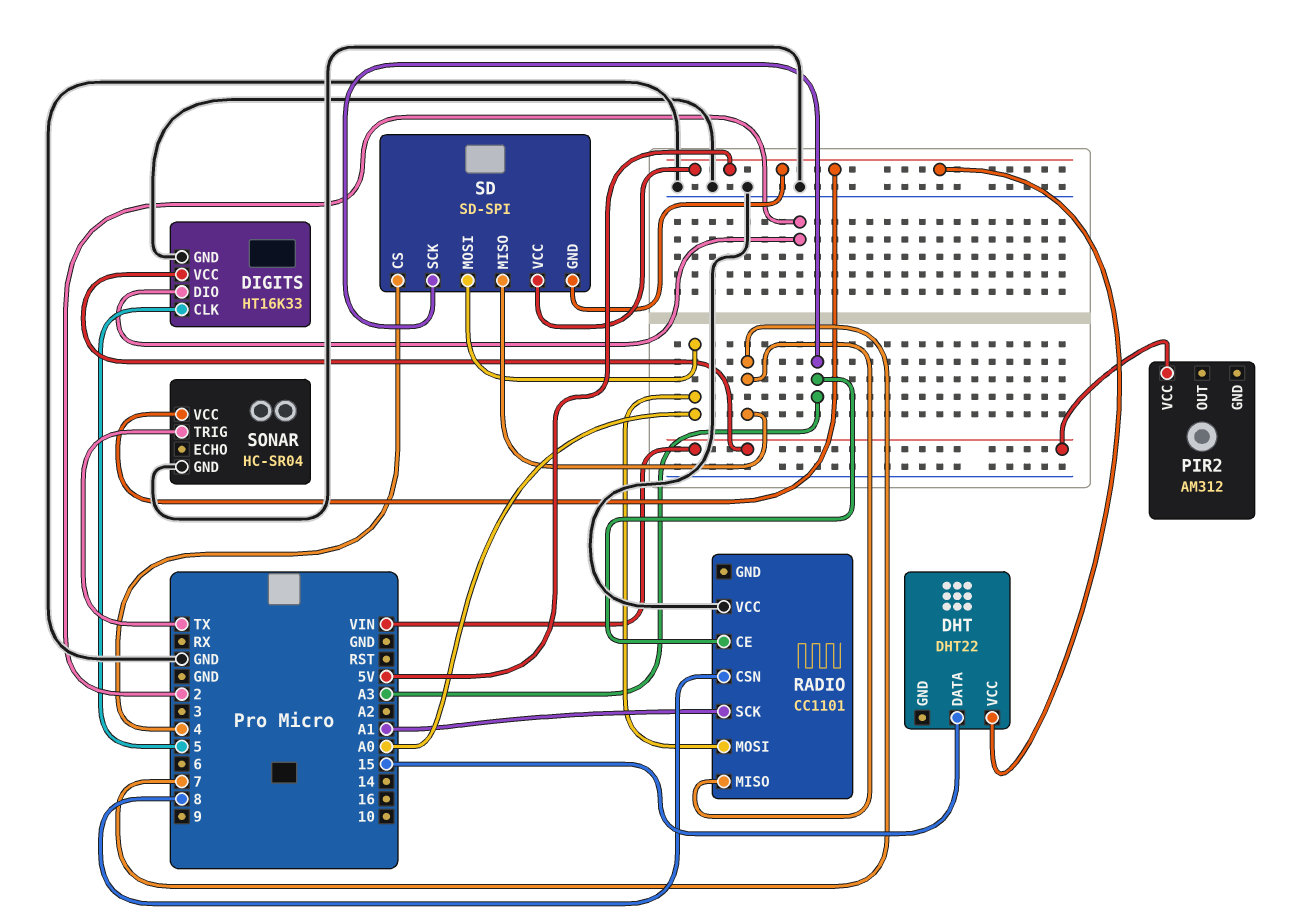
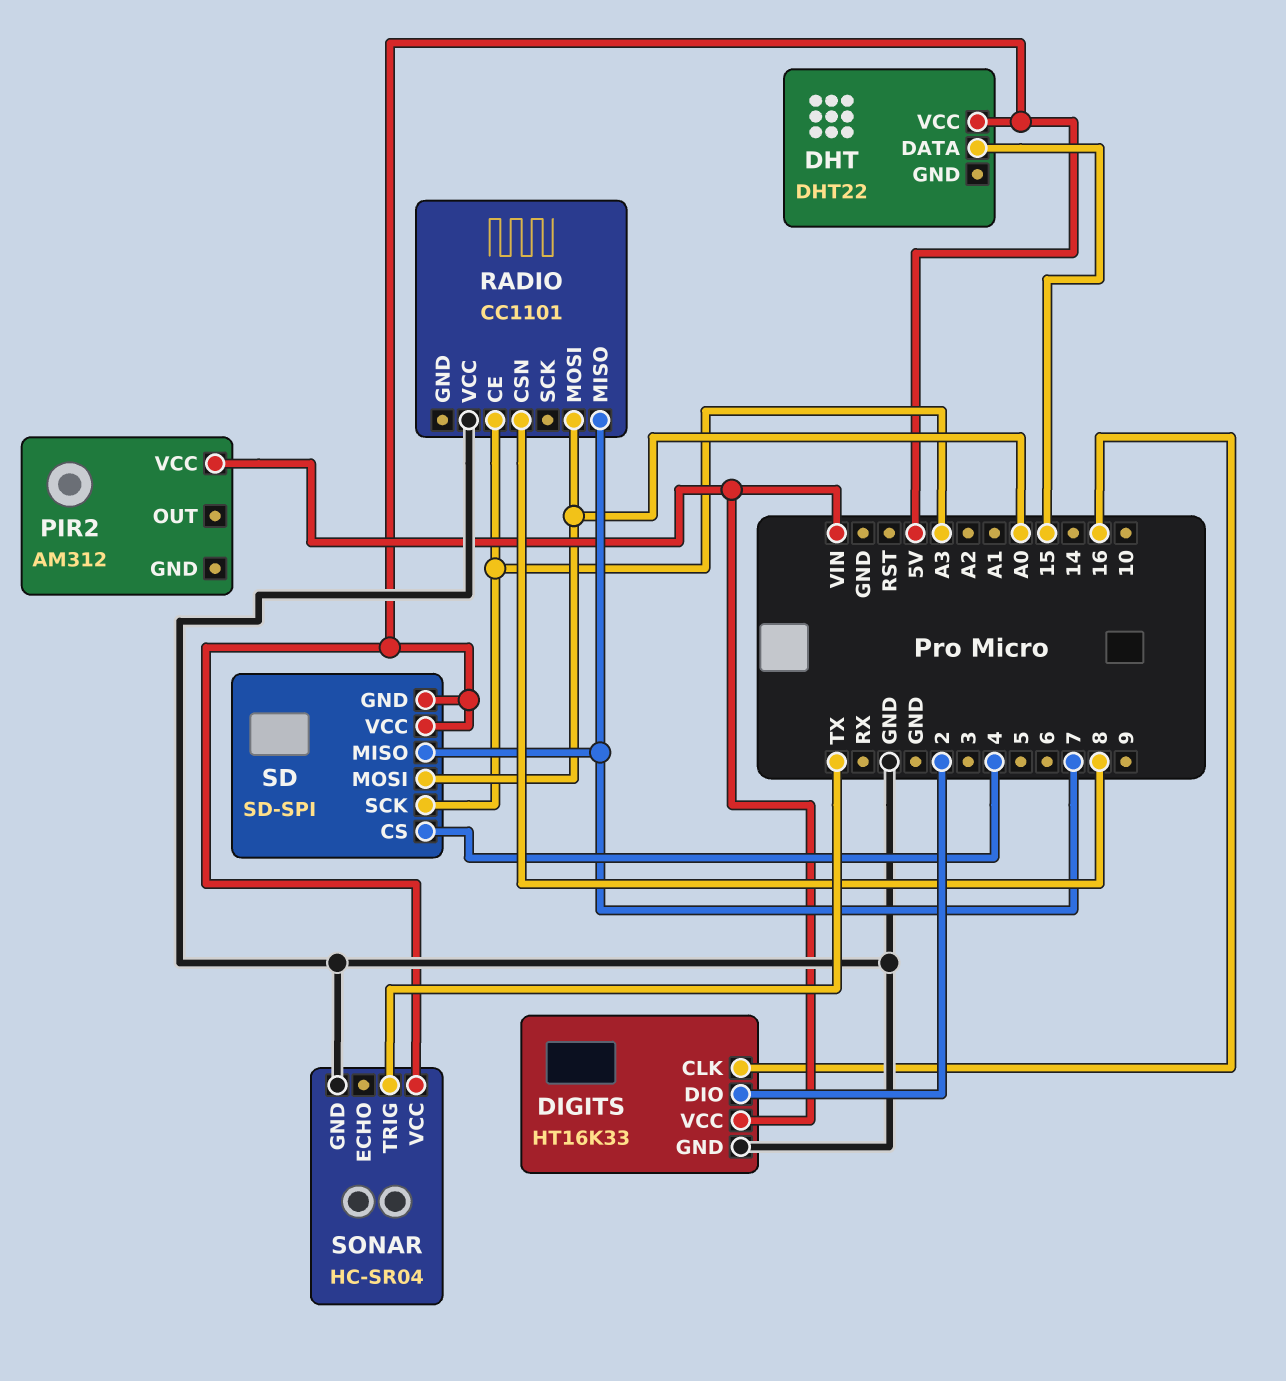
DIGITS pin CLK: 5 -> 16
RADIO pin SCK: A1 -> none

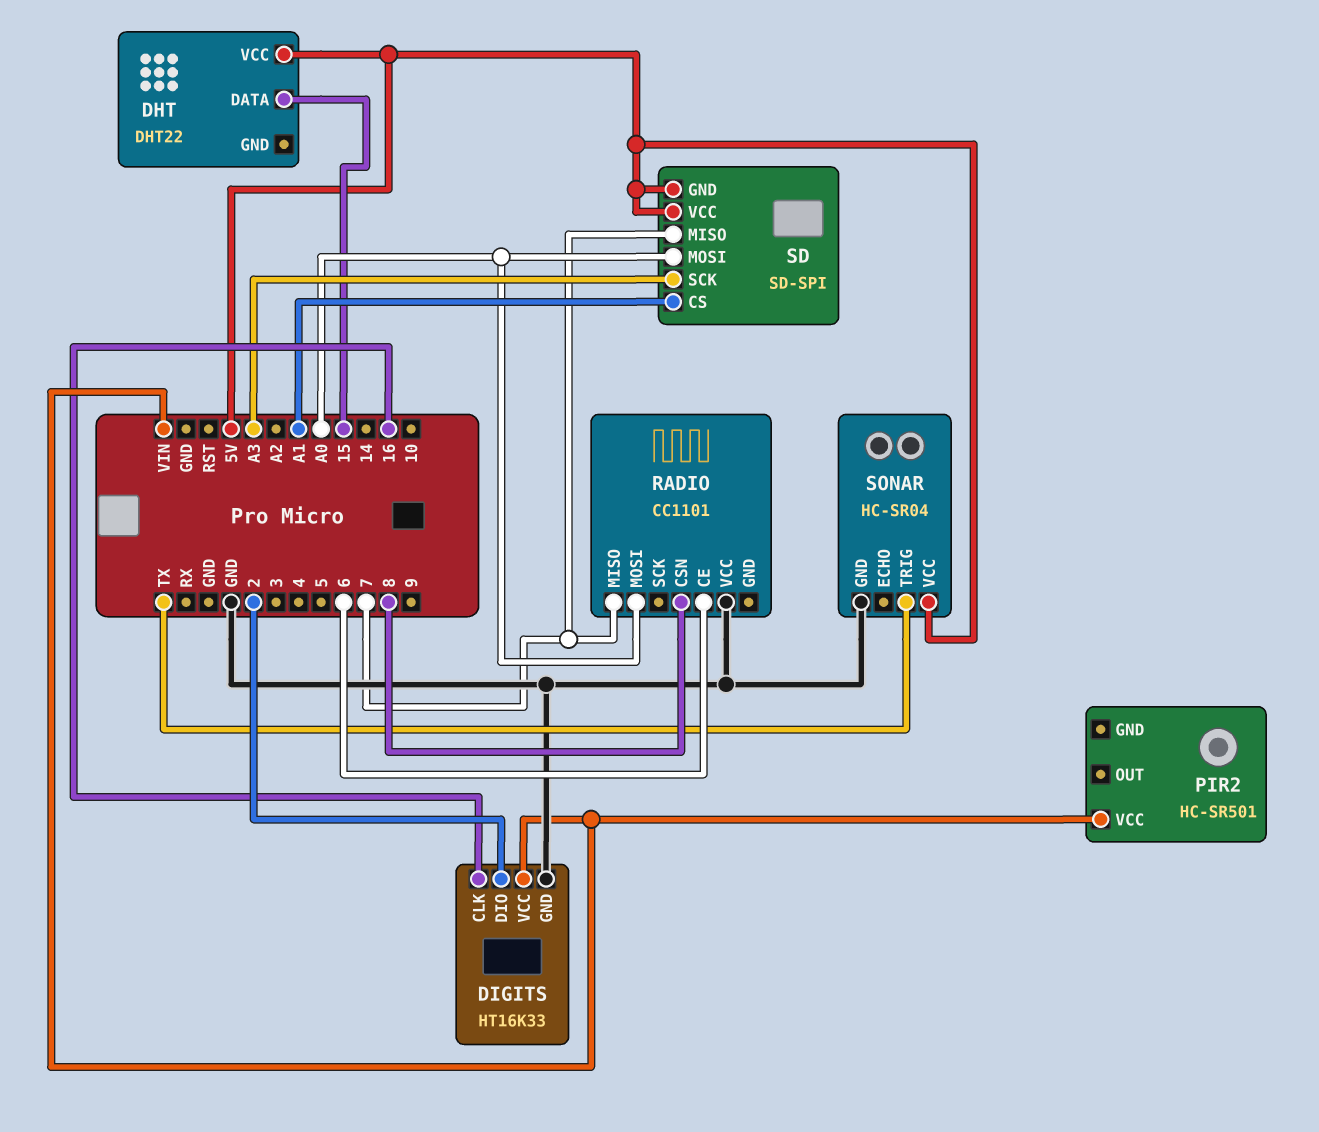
PIR2: AM312 -> HC-SR501
RADIO pin CE: A3 -> 6
SD pin CS: 4 -> A1

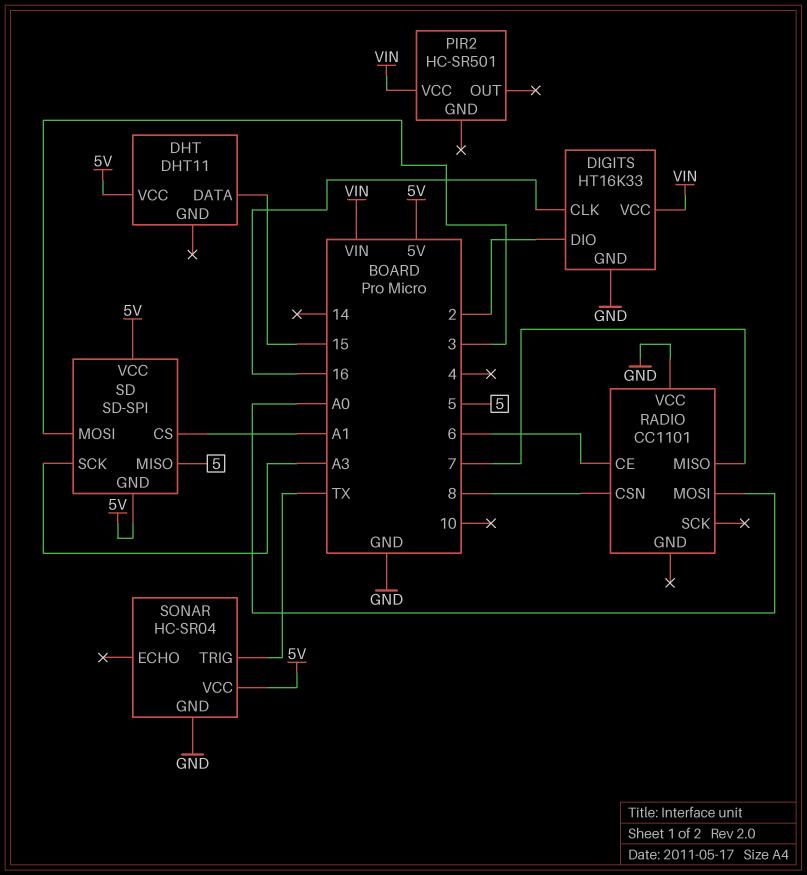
DHT: DHT22 -> DHT11
SD pin MISO: 7 -> 5
SD pin MOSI: A0 -> 3

